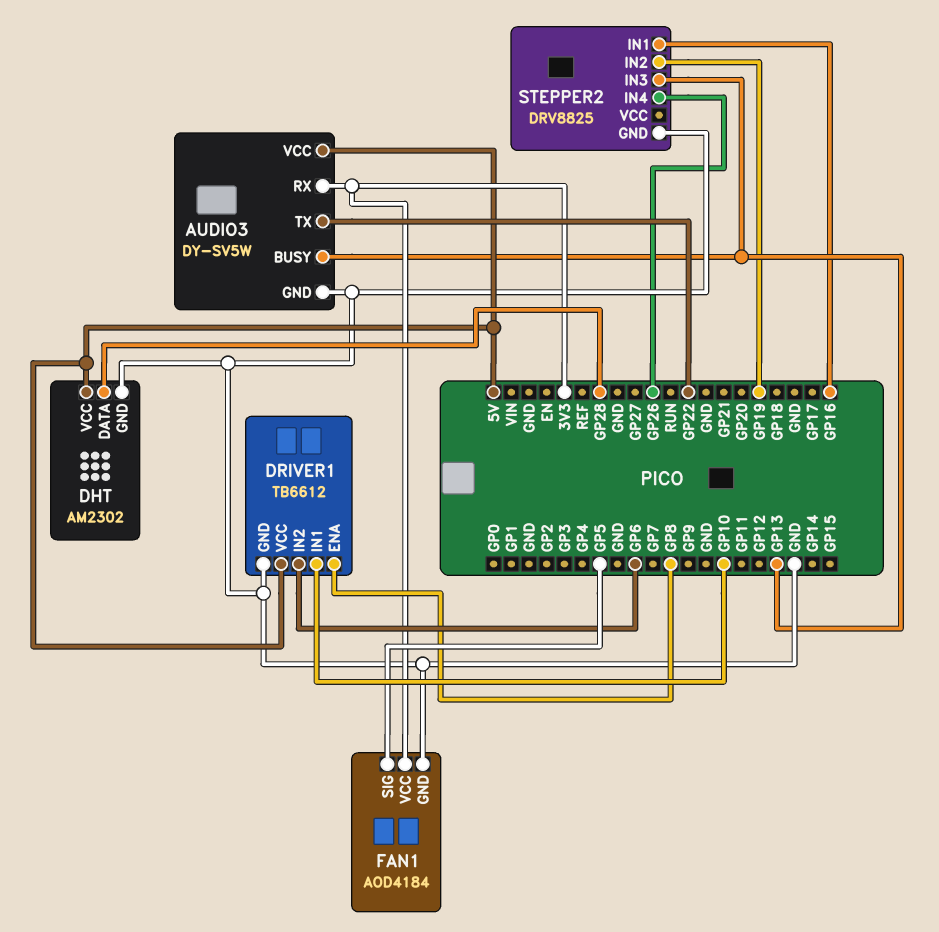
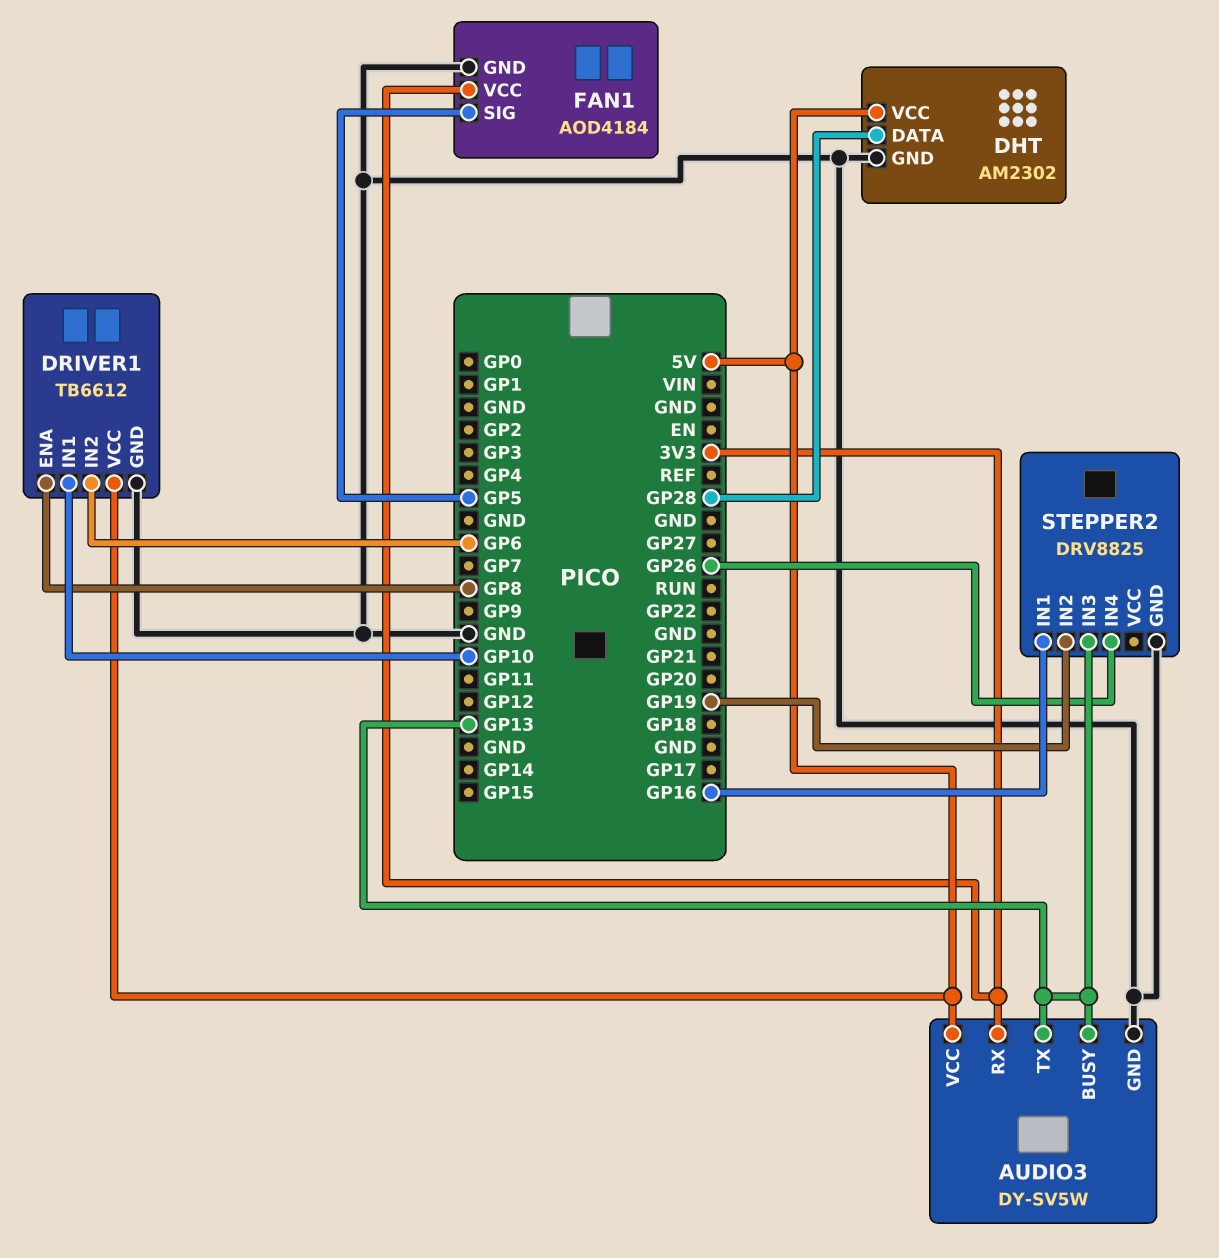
AUDIO3 pin TX: GP22 -> GP13

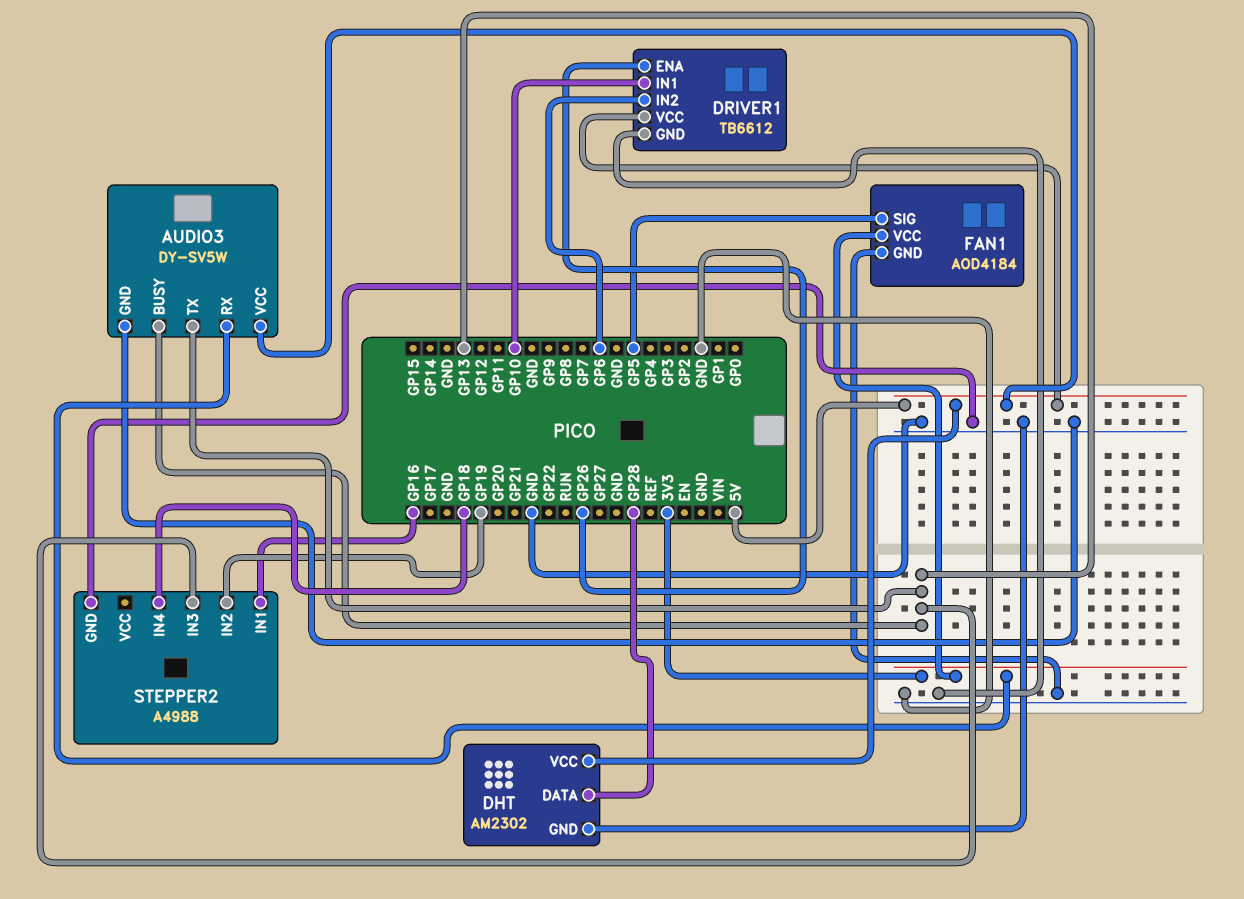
DRIVER1 pin ENA: GP8 -> GP26
STEPPER2: DRV8825 -> A4988
STEPPER2 pin IN4: GP26 -> GP18

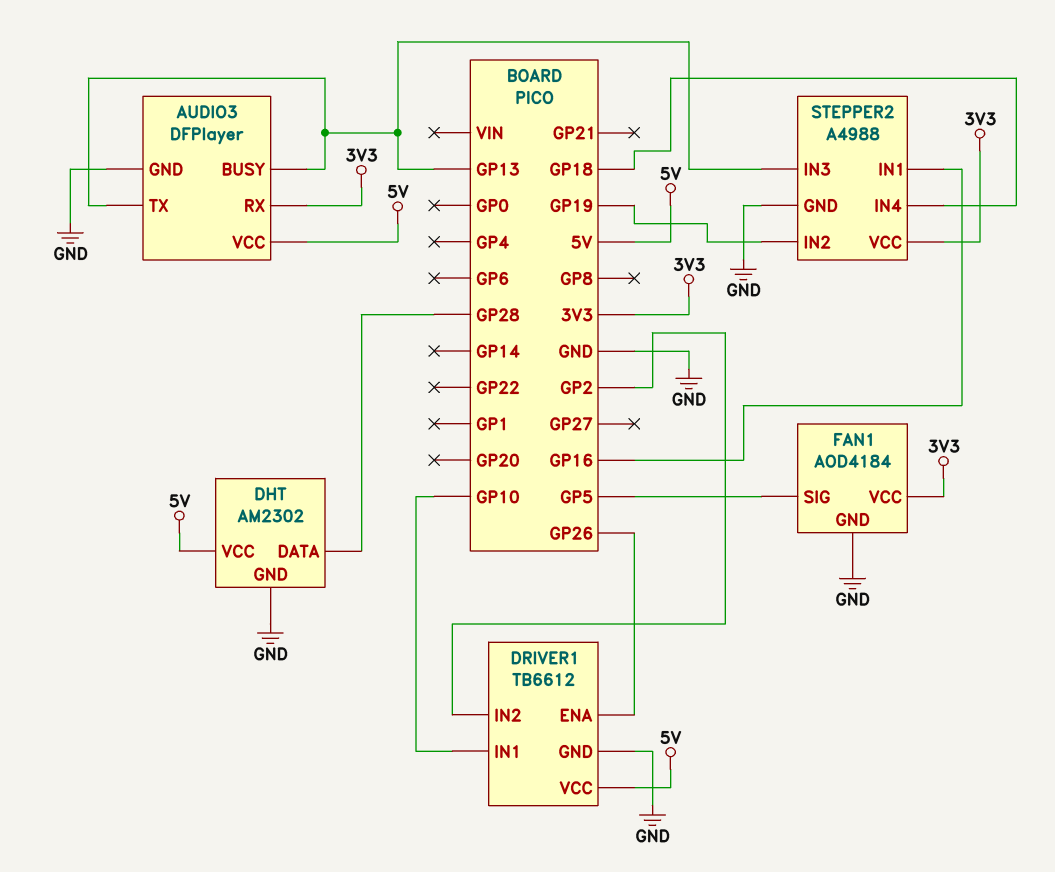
AUDIO3: DY-SV5W -> DFPlayer
DRIVER1 pin IN2: GP6 -> GP2
STEPPER2 pin VCC: none -> 3V3

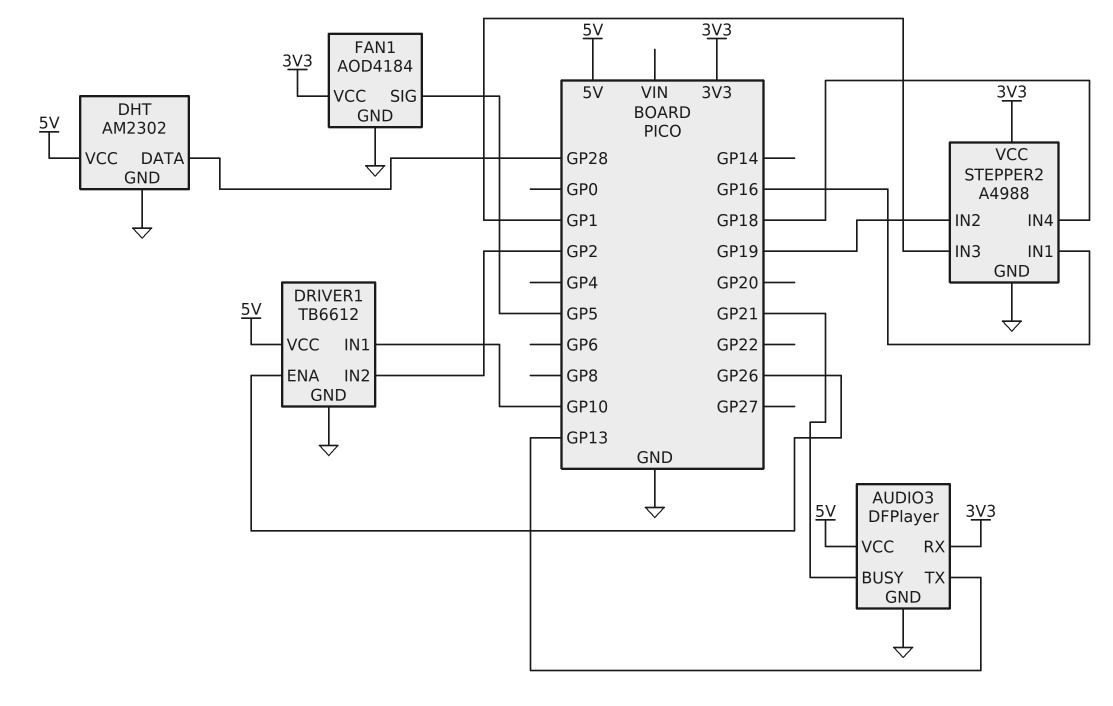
AUDIO3 pin BUSY: GP13 -> GP21
STEPPER2 pin IN3: GP13 -> GP1

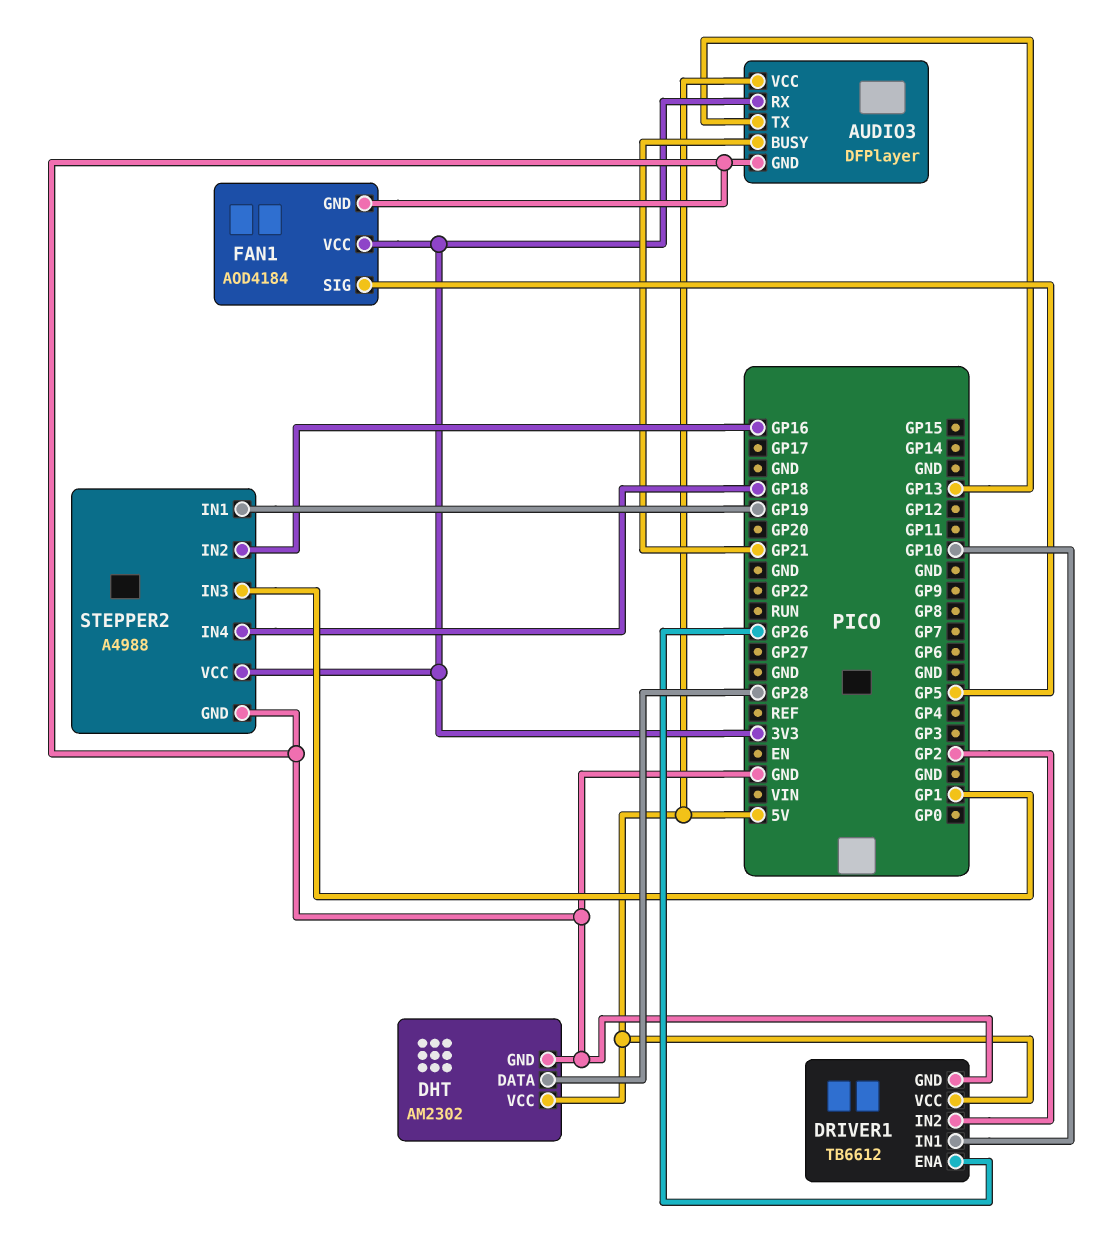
STEPPER2 pin IN1: GP16 -> GP19
STEPPER2 pin IN2: GP19 -> GP16

